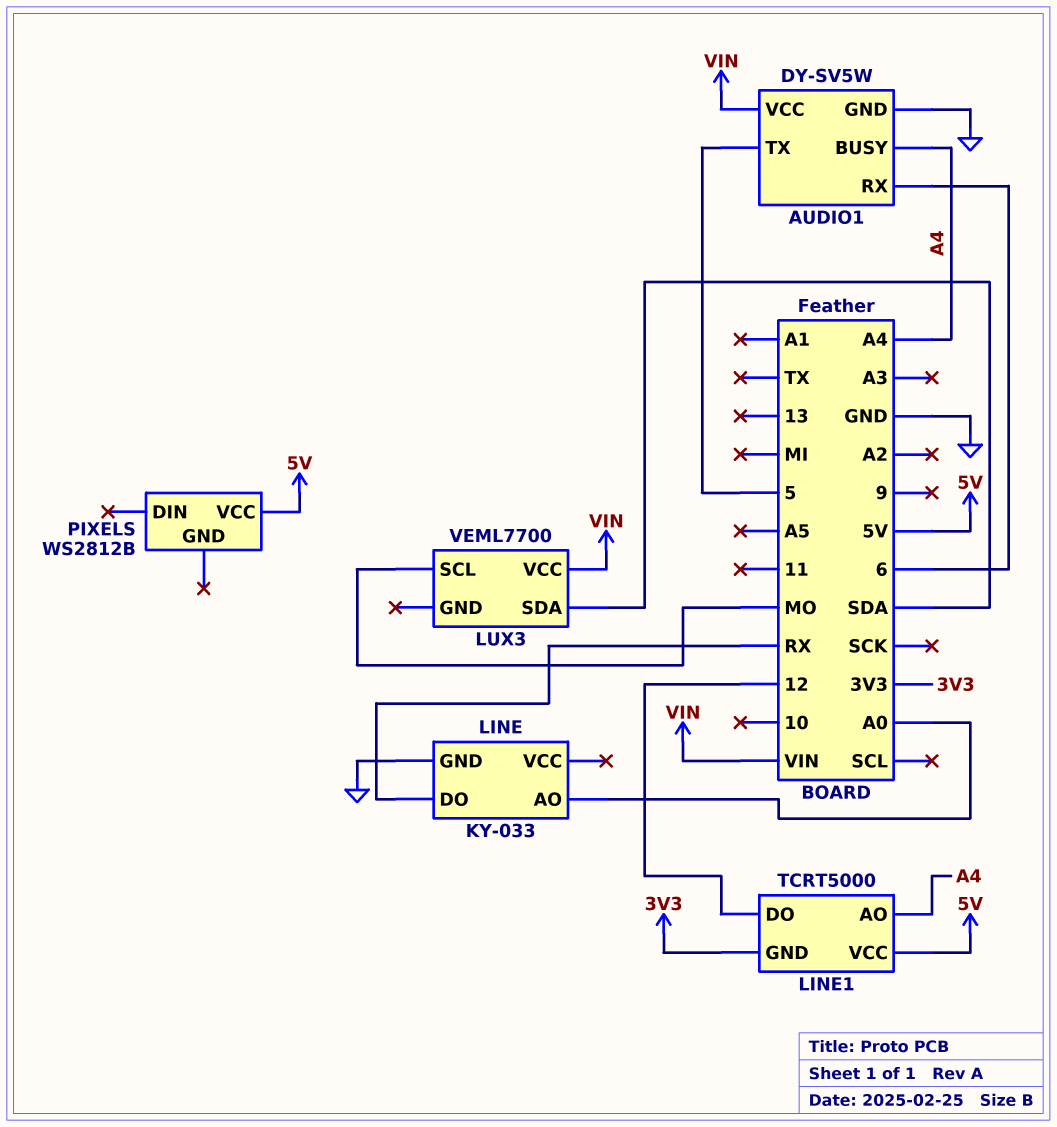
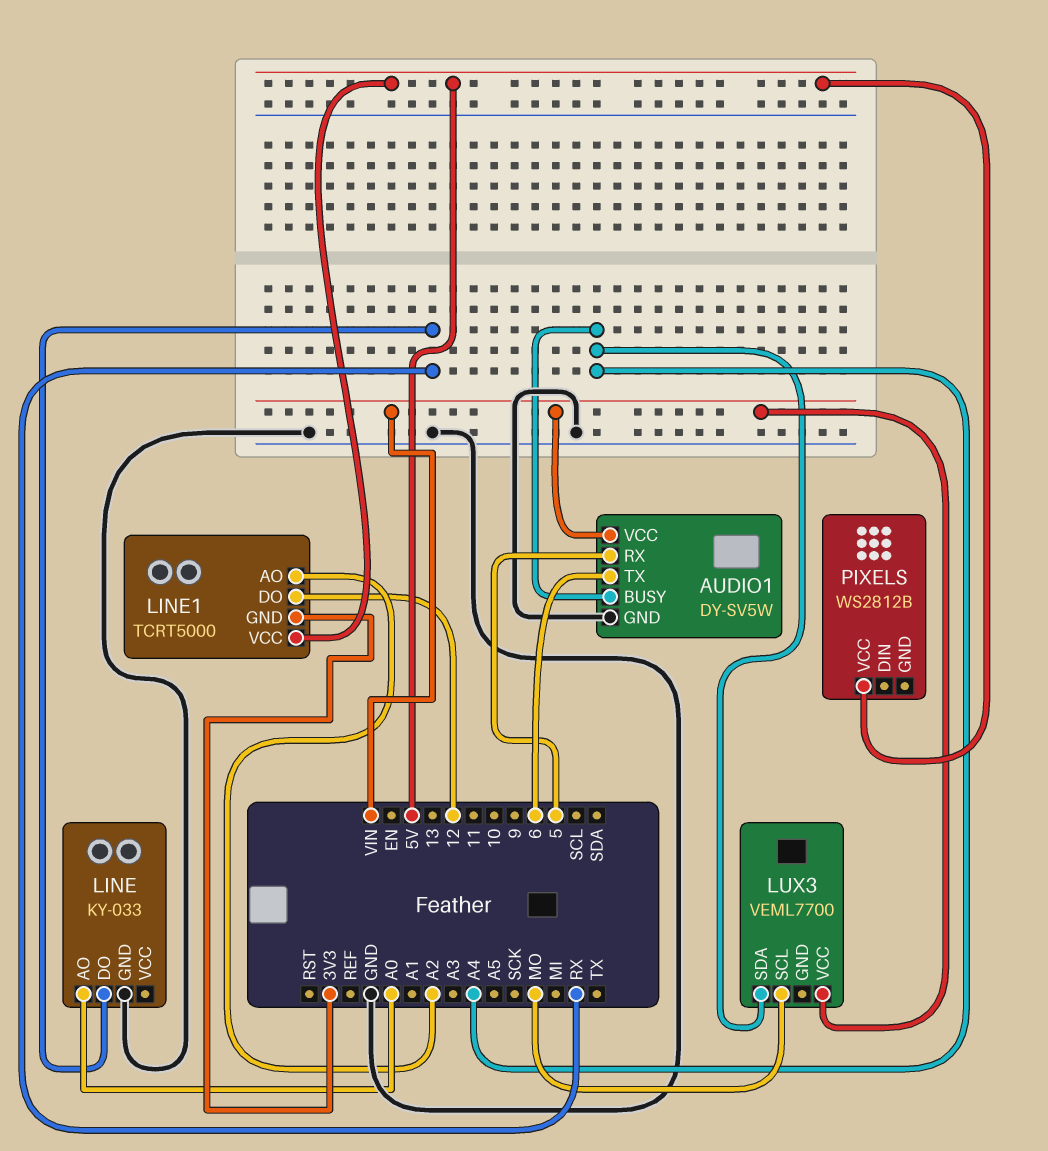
AUDIO1 pin RX: 6 -> 5
AUDIO1 pin TX: 5 -> 6
LINE1 pin AO: A4 -> A2
LUX3 pin SDA: SDA -> A4

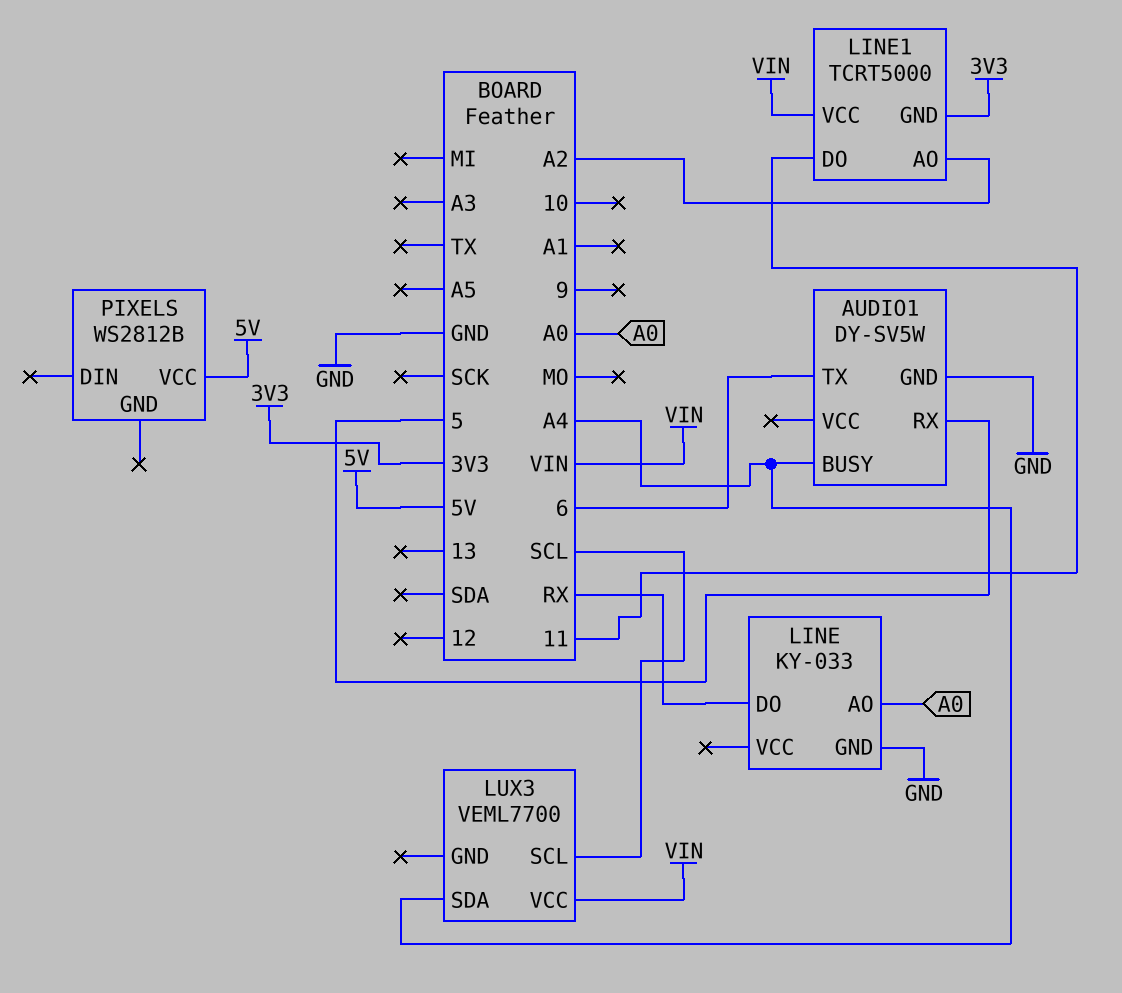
AUDIO1 pin VCC: VIN -> none
LINE1 pin DO: 12 -> 11
LINE1 pin VCC: 5V -> VIN
LUX3 pin SCL: MO -> SCL

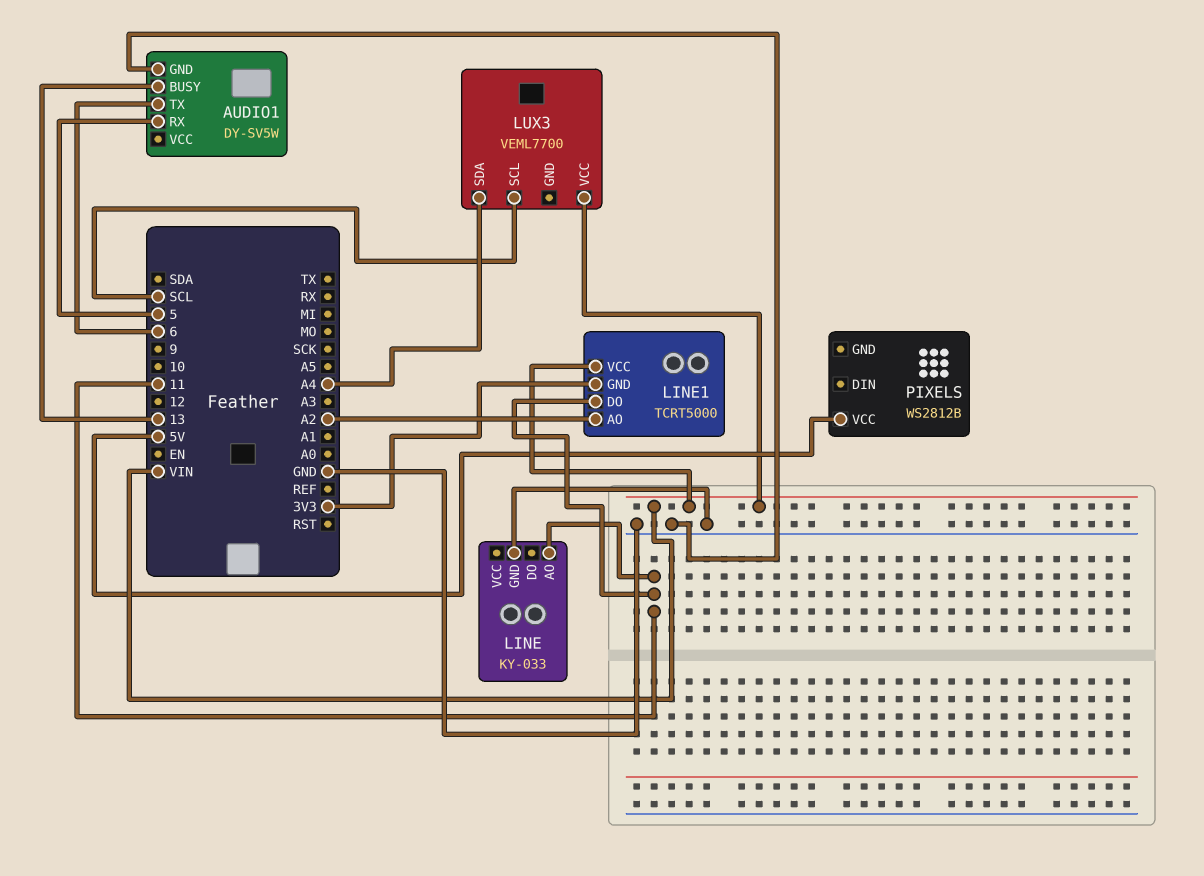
AUDIO1 pin BUSY: A4 -> 13
LINE pin AO: A0 -> 11
LINE pin DO: RX -> none

